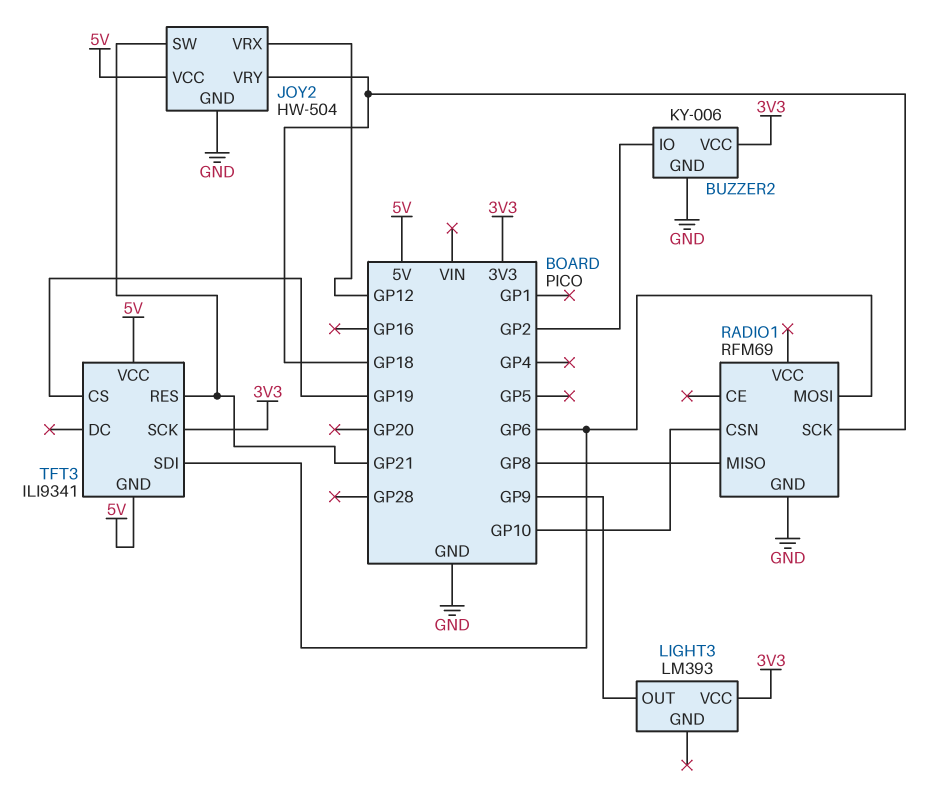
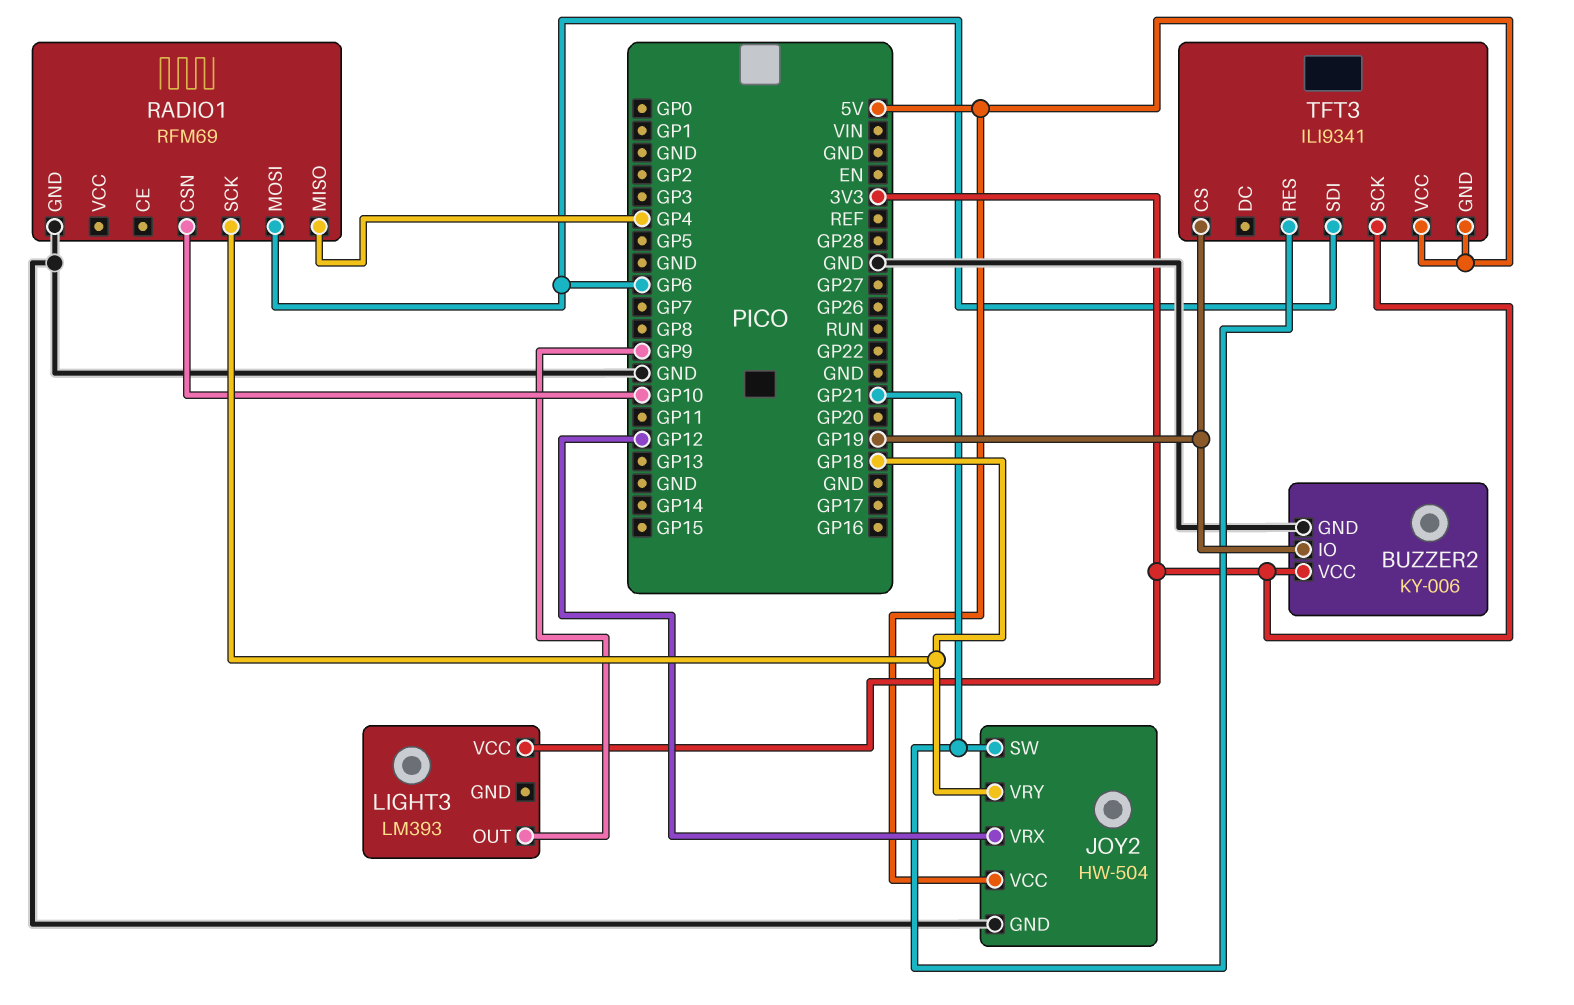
BUZZER2 pin IO: GP2 -> GP19
RADIO1 pin MISO: GP8 -> GP4

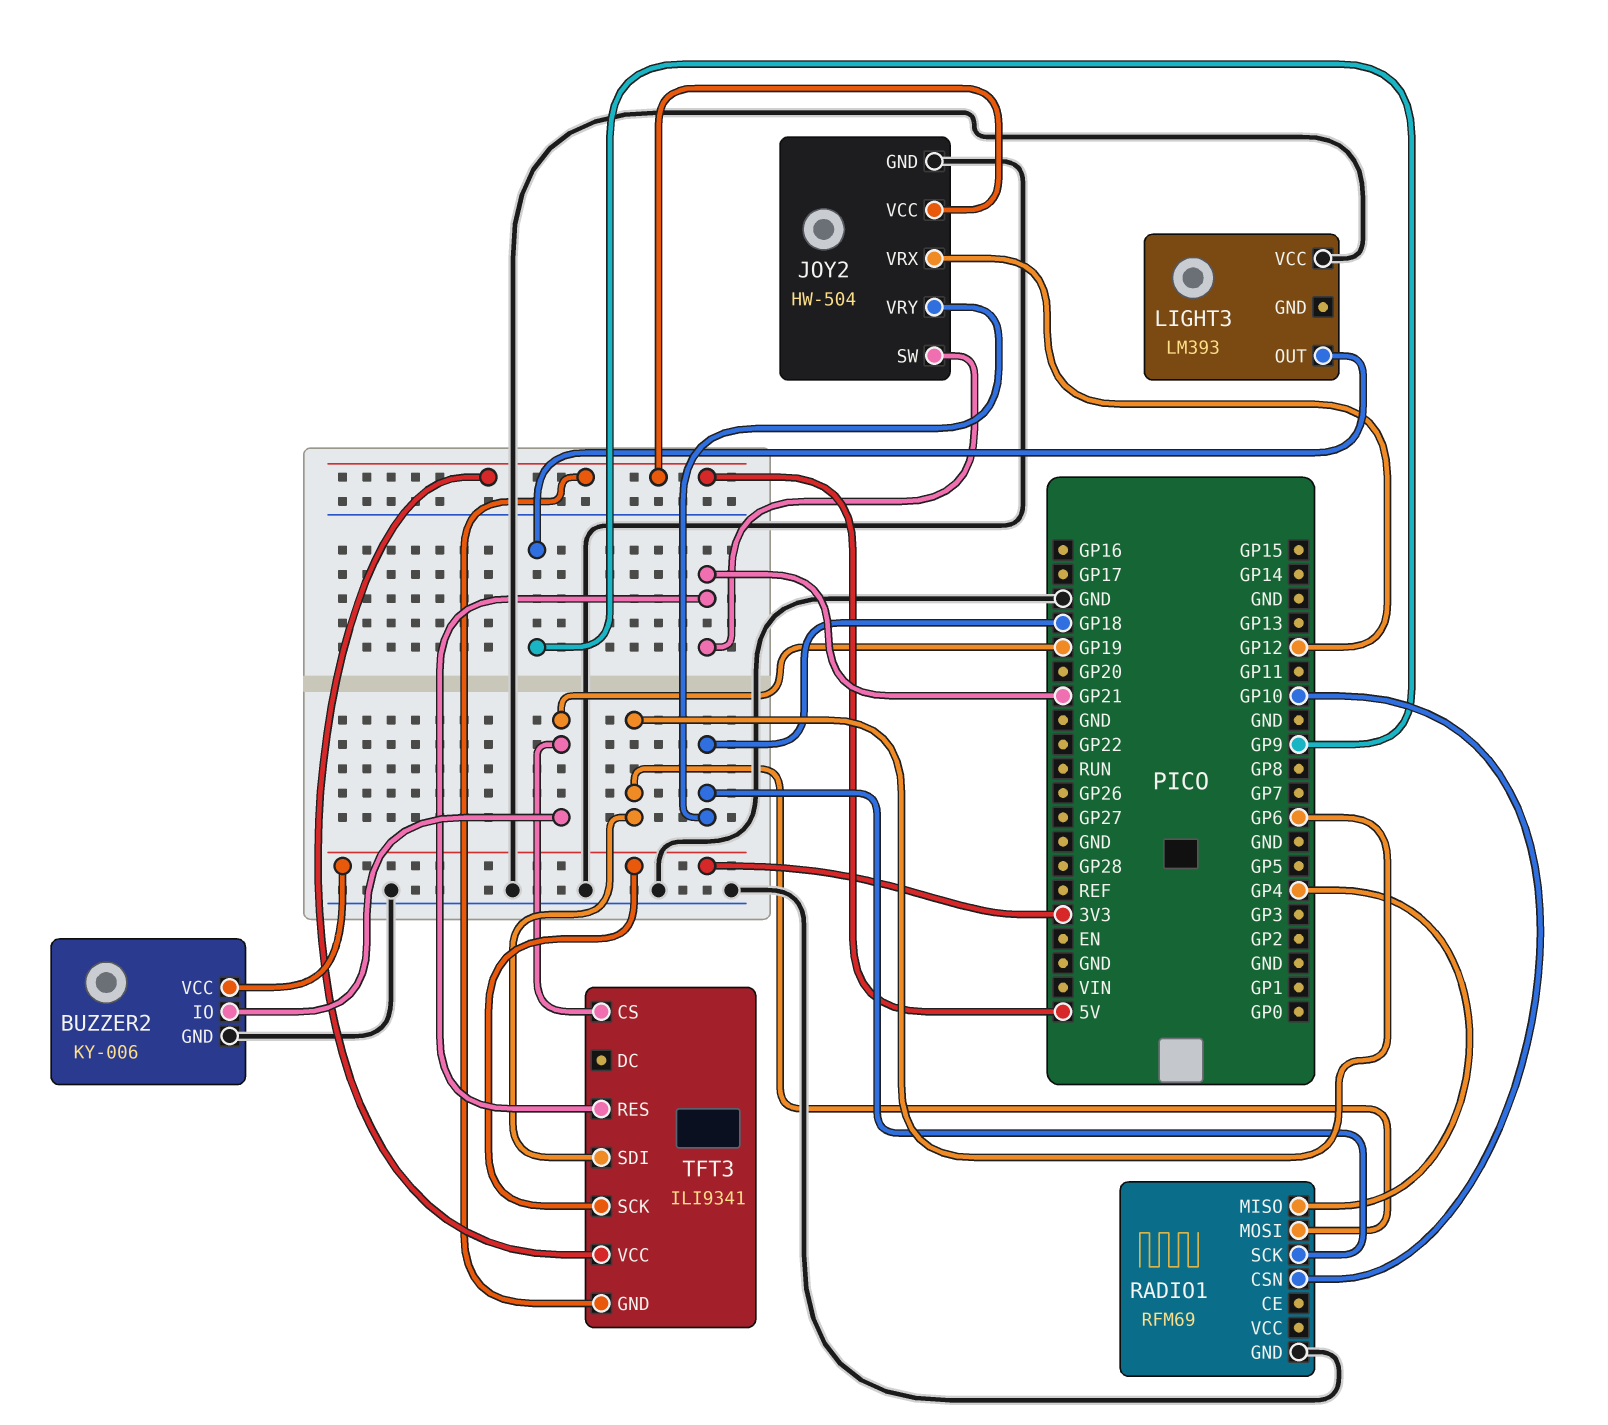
LIGHT3 pin VCC: 3V3 -> GND

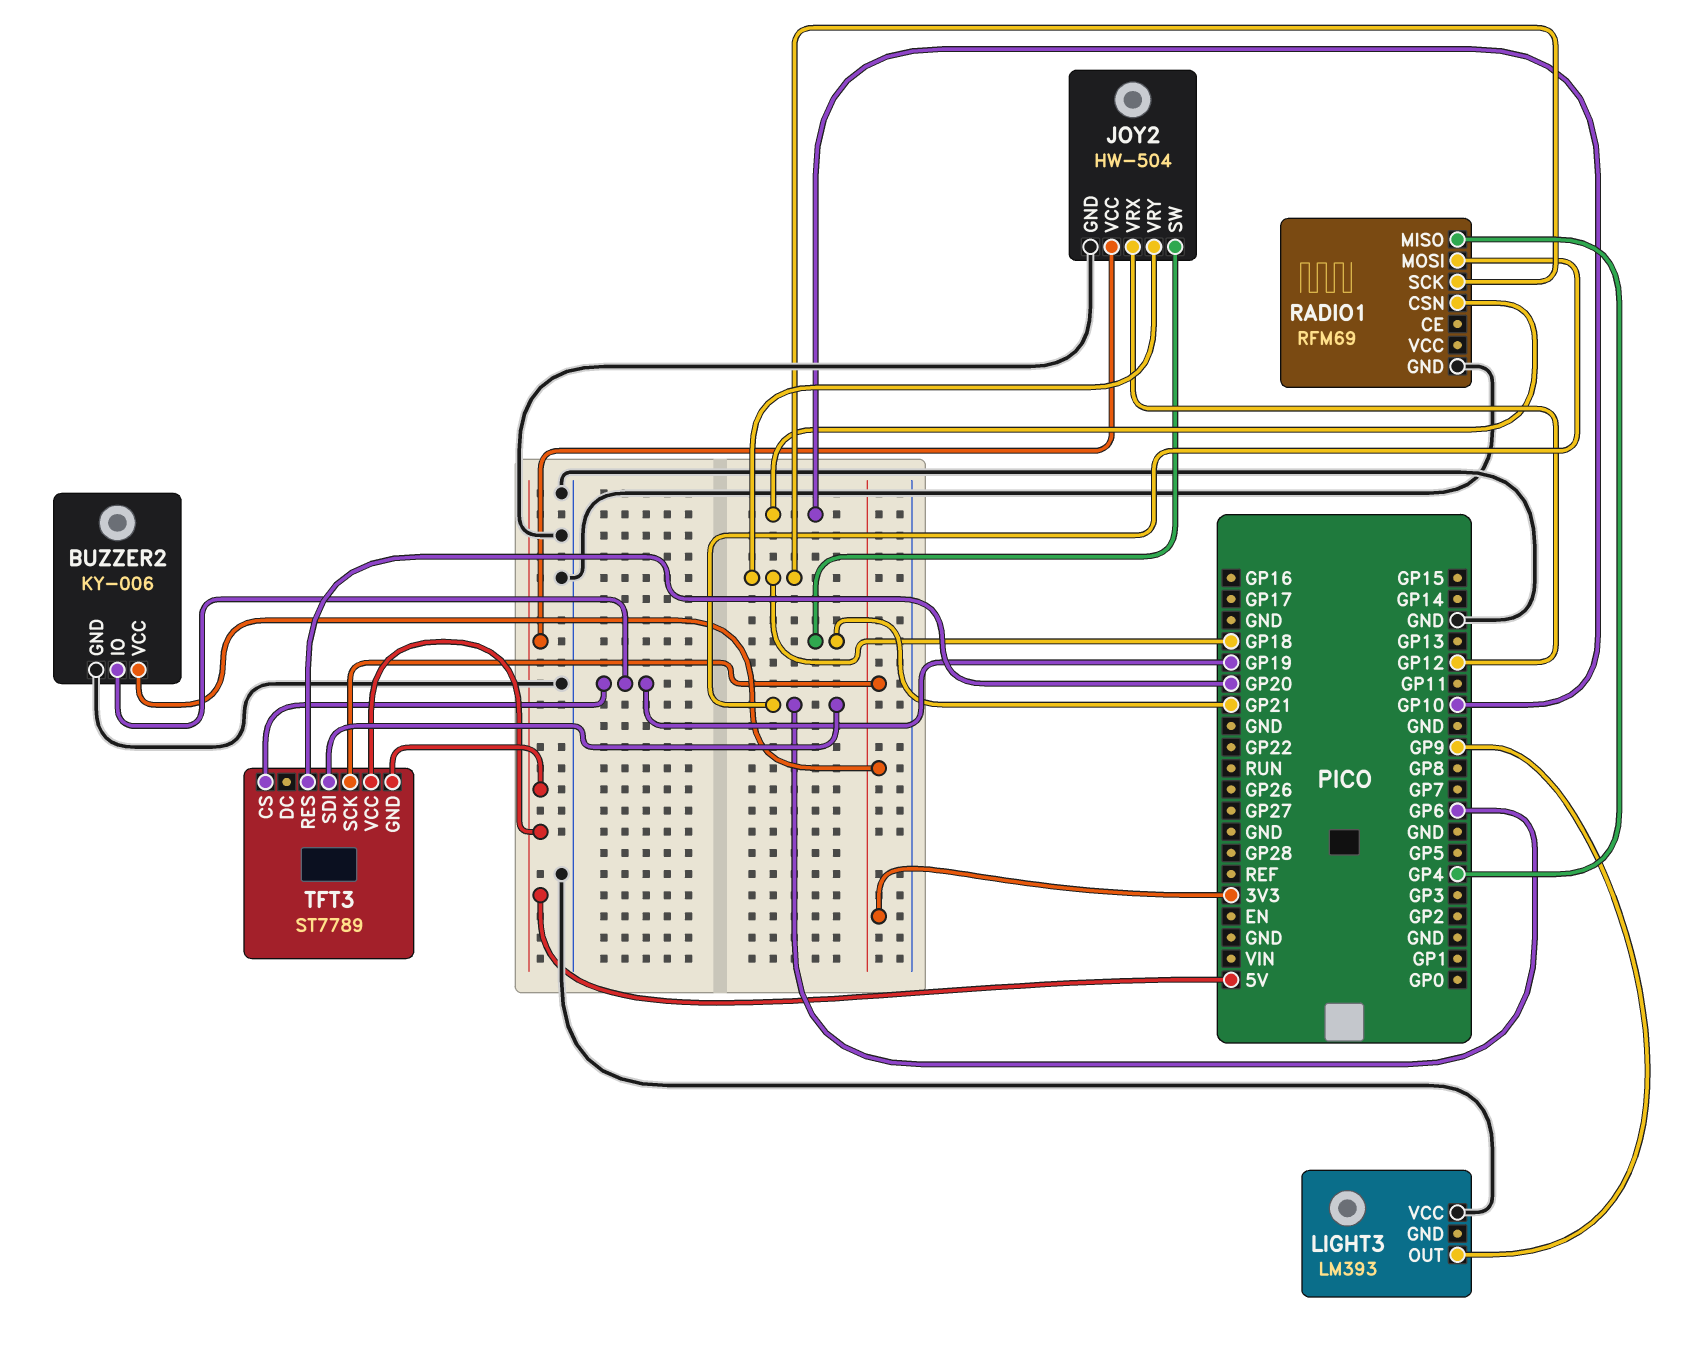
TFT3: ILI9341 -> ST7789
TFT3 pin RES: GP21 -> GP20

